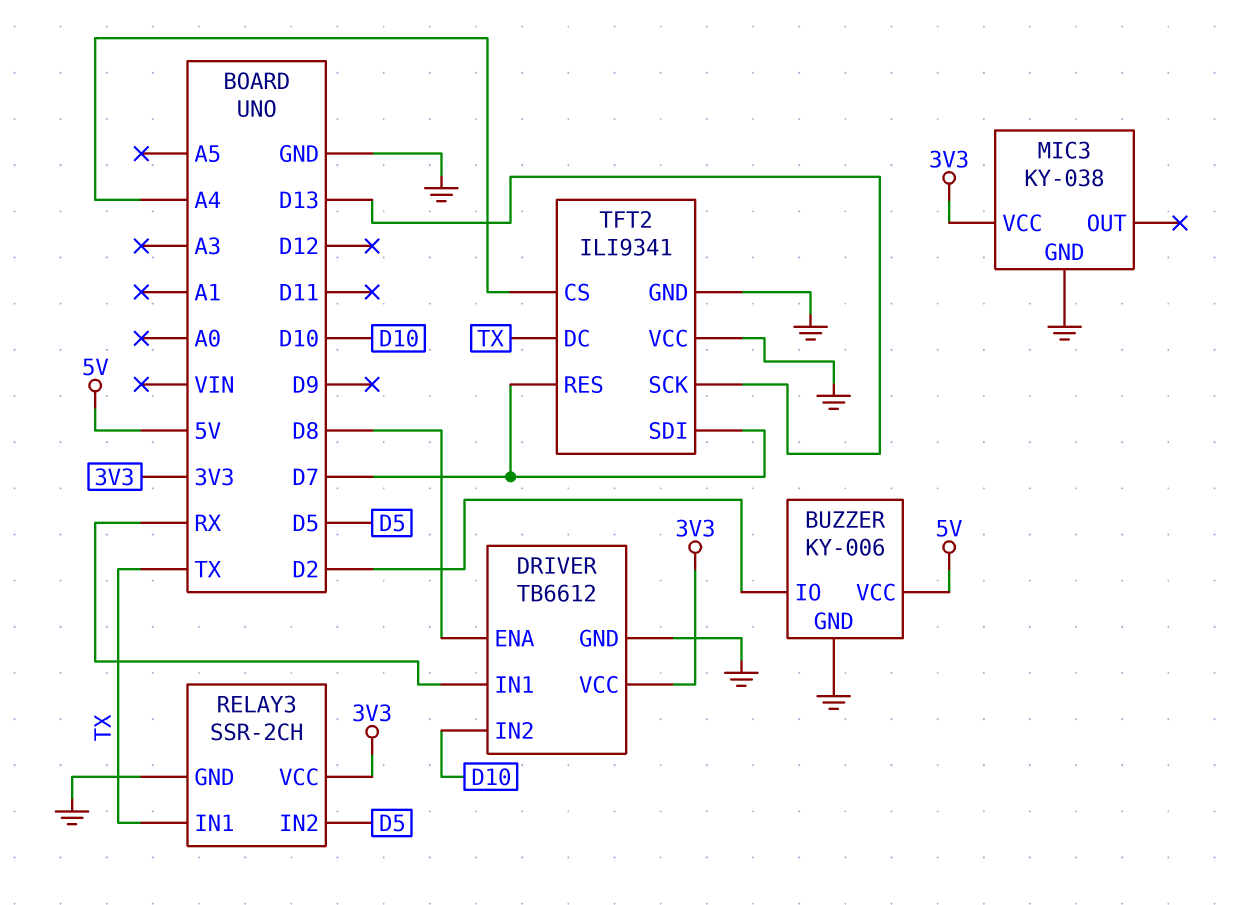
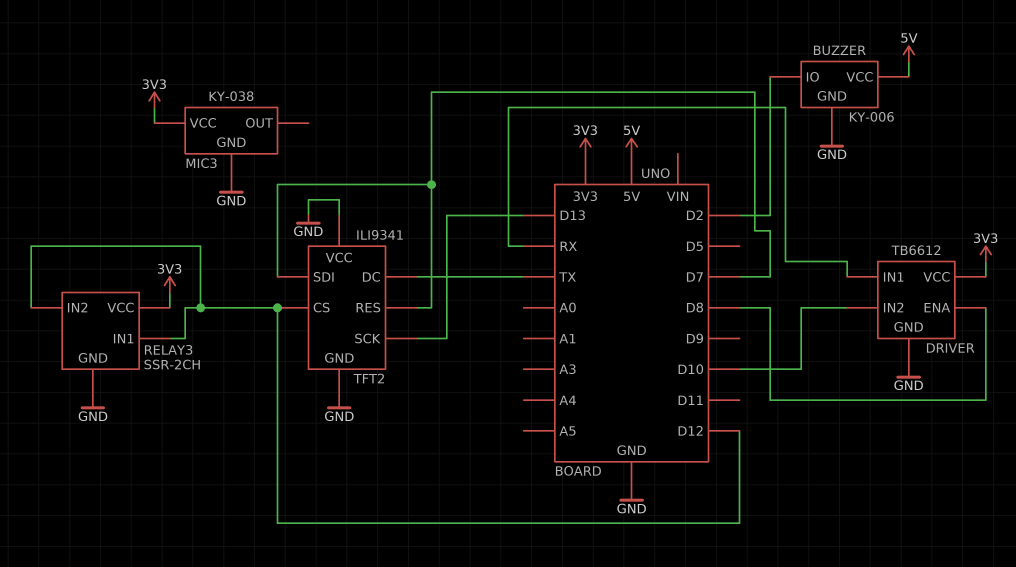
RELAY3 pin IN1: TX -> D12
RELAY3 pin IN2: D5 -> D12
TFT2 pin CS: A4 -> D12

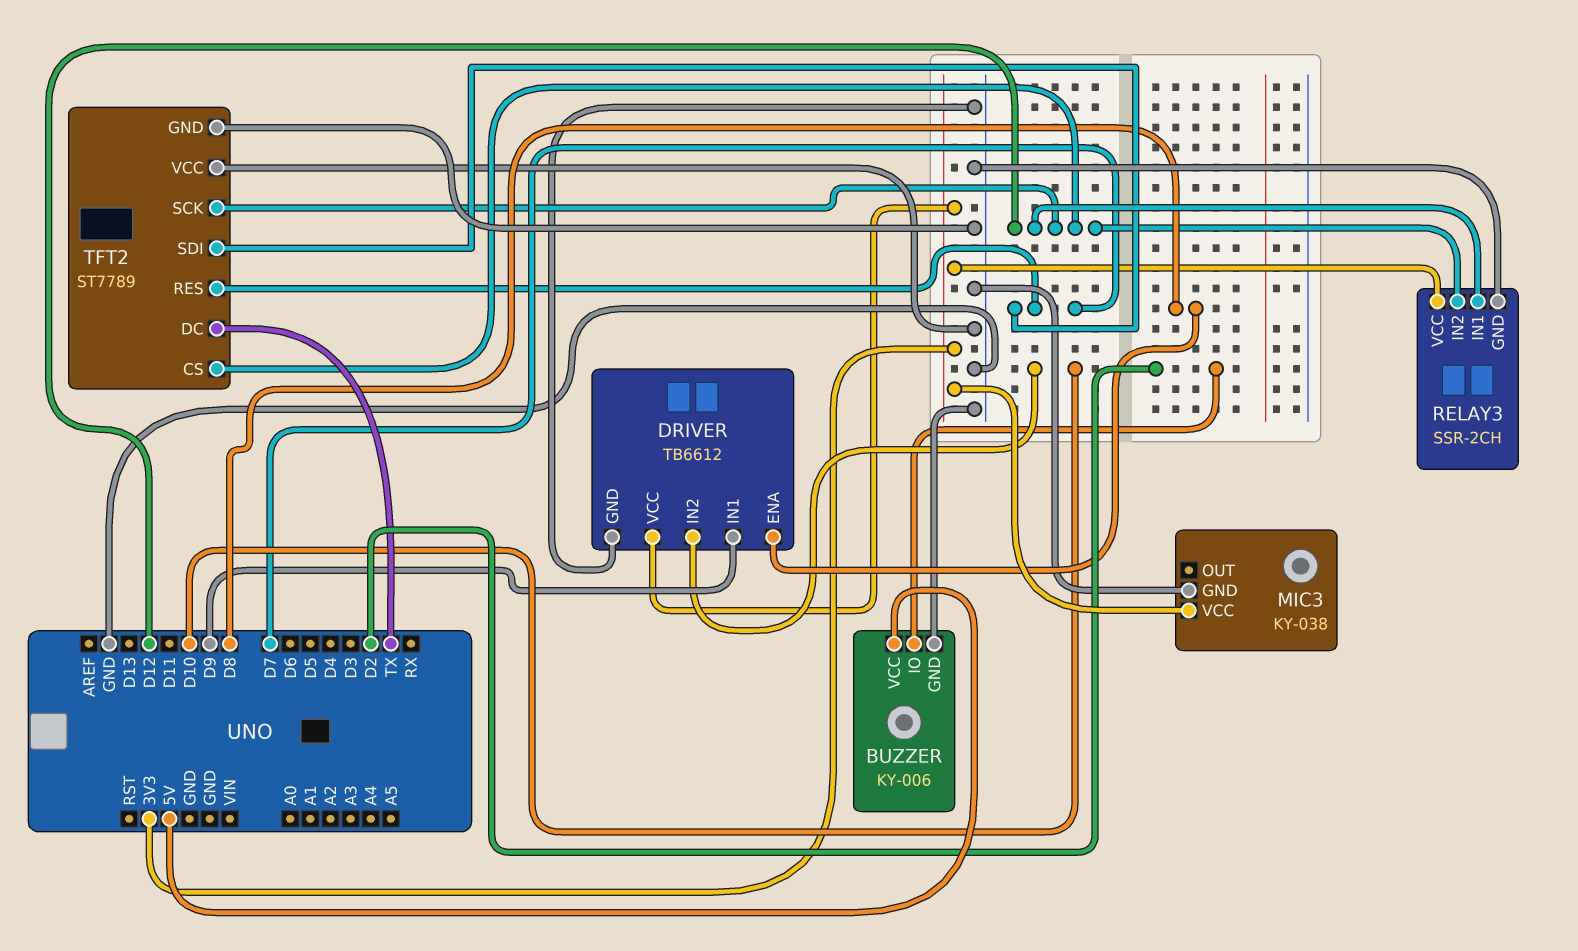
DRIVER pin IN1: RX -> D9
TFT2: ILI9341 -> ST7789
TFT2 pin SCK: D13 -> D12

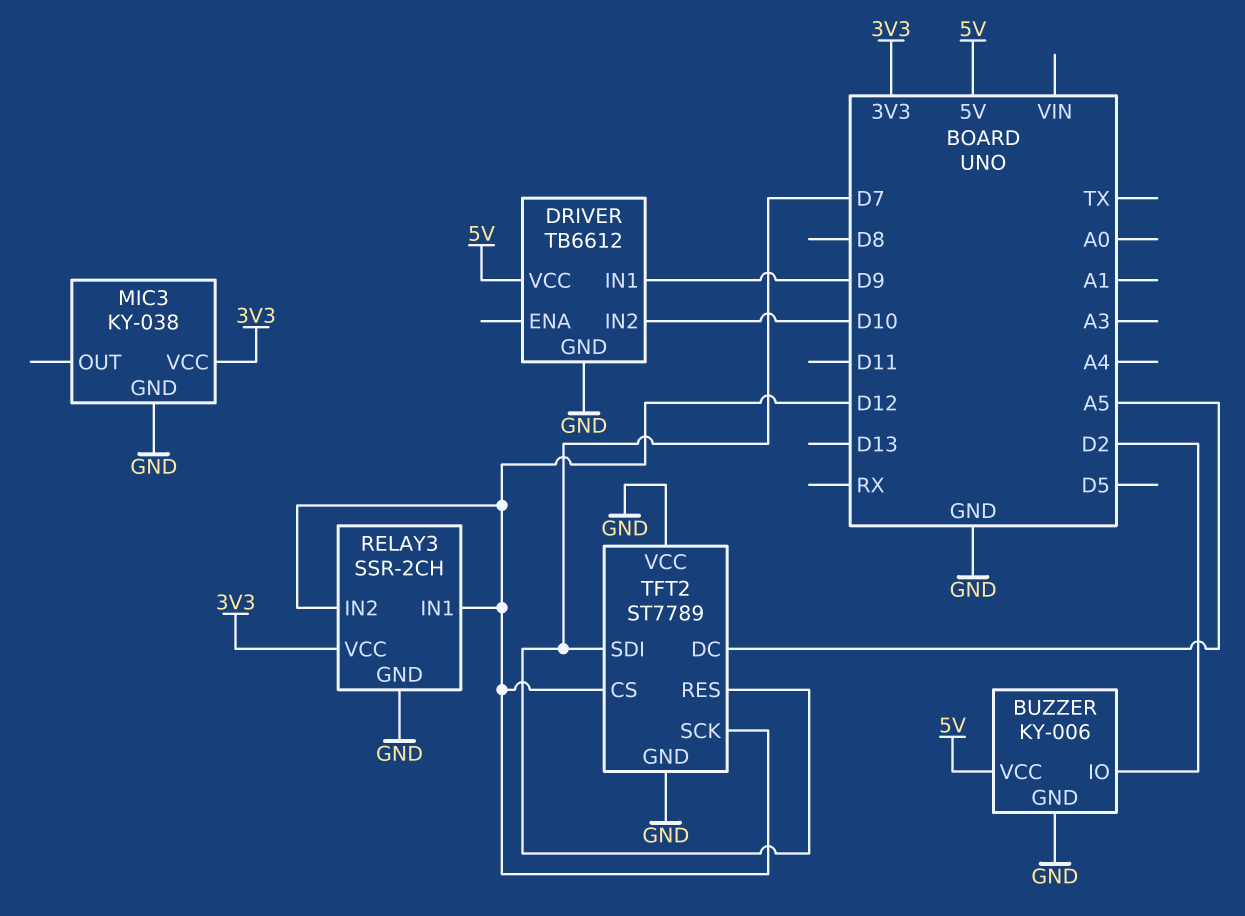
DRIVER pin ENA: D8 -> none
DRIVER pin VCC: 3V3 -> 5V
TFT2 pin DC: TX -> A5

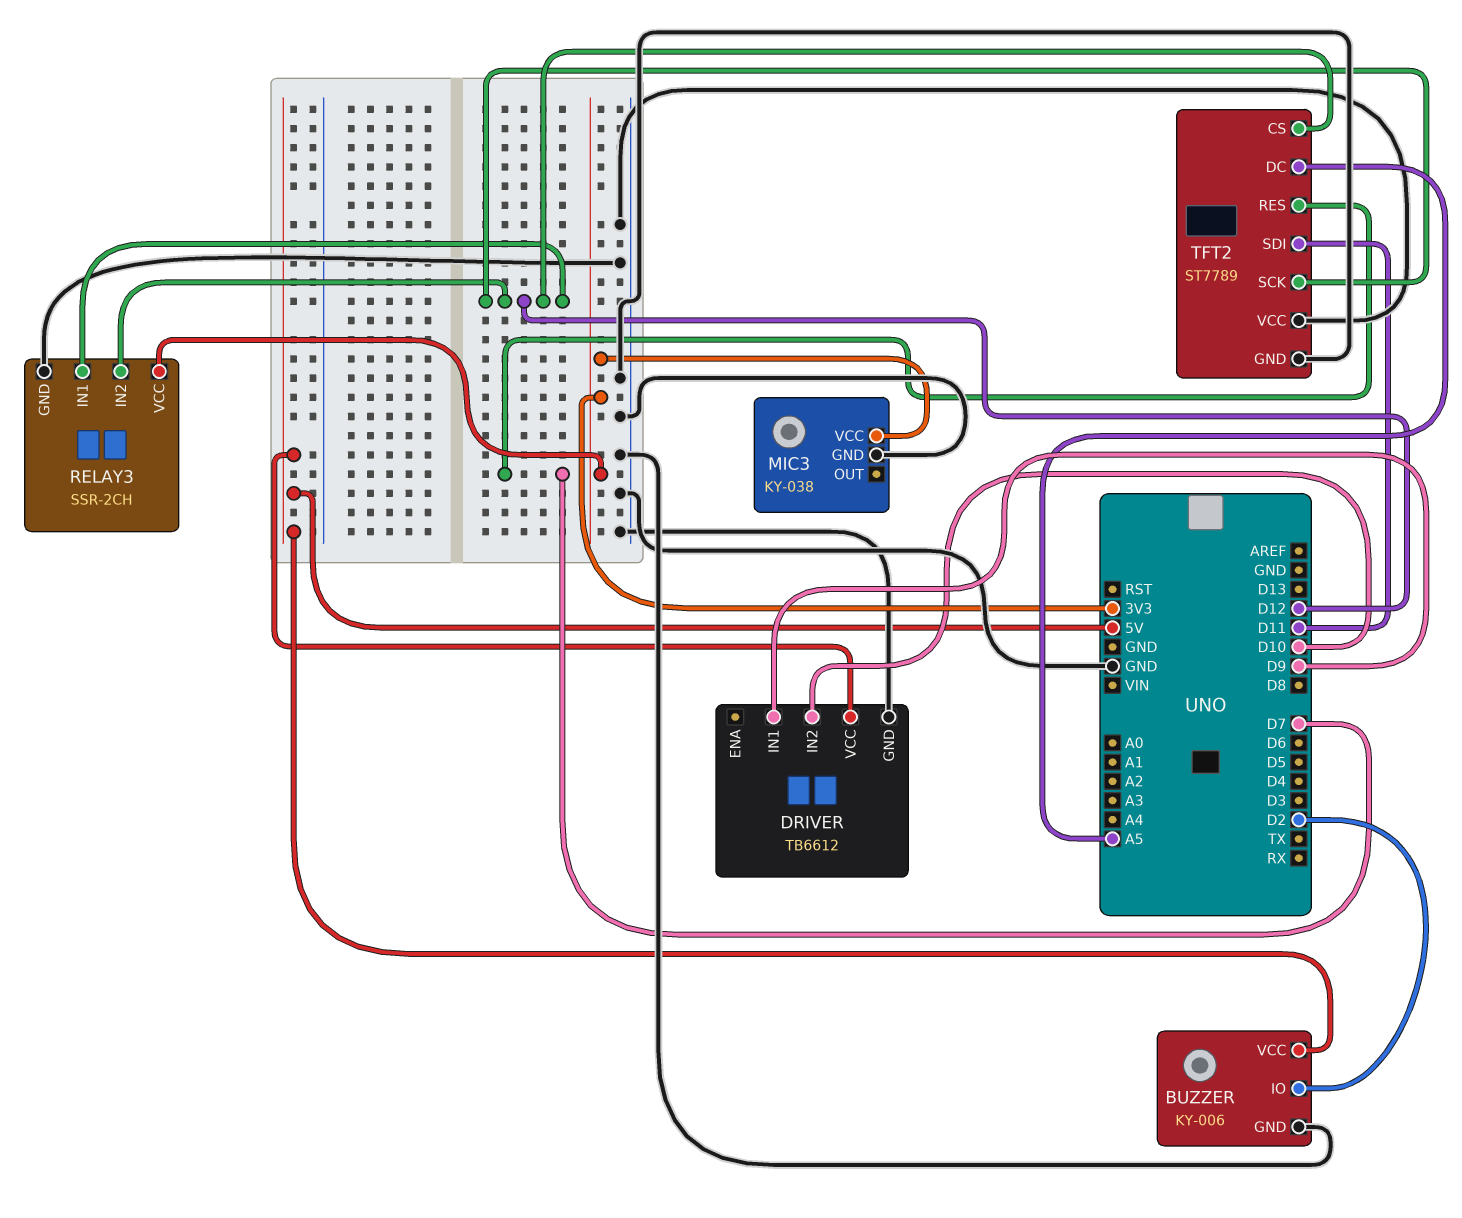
TFT2 pin SDI: D7 -> D11

